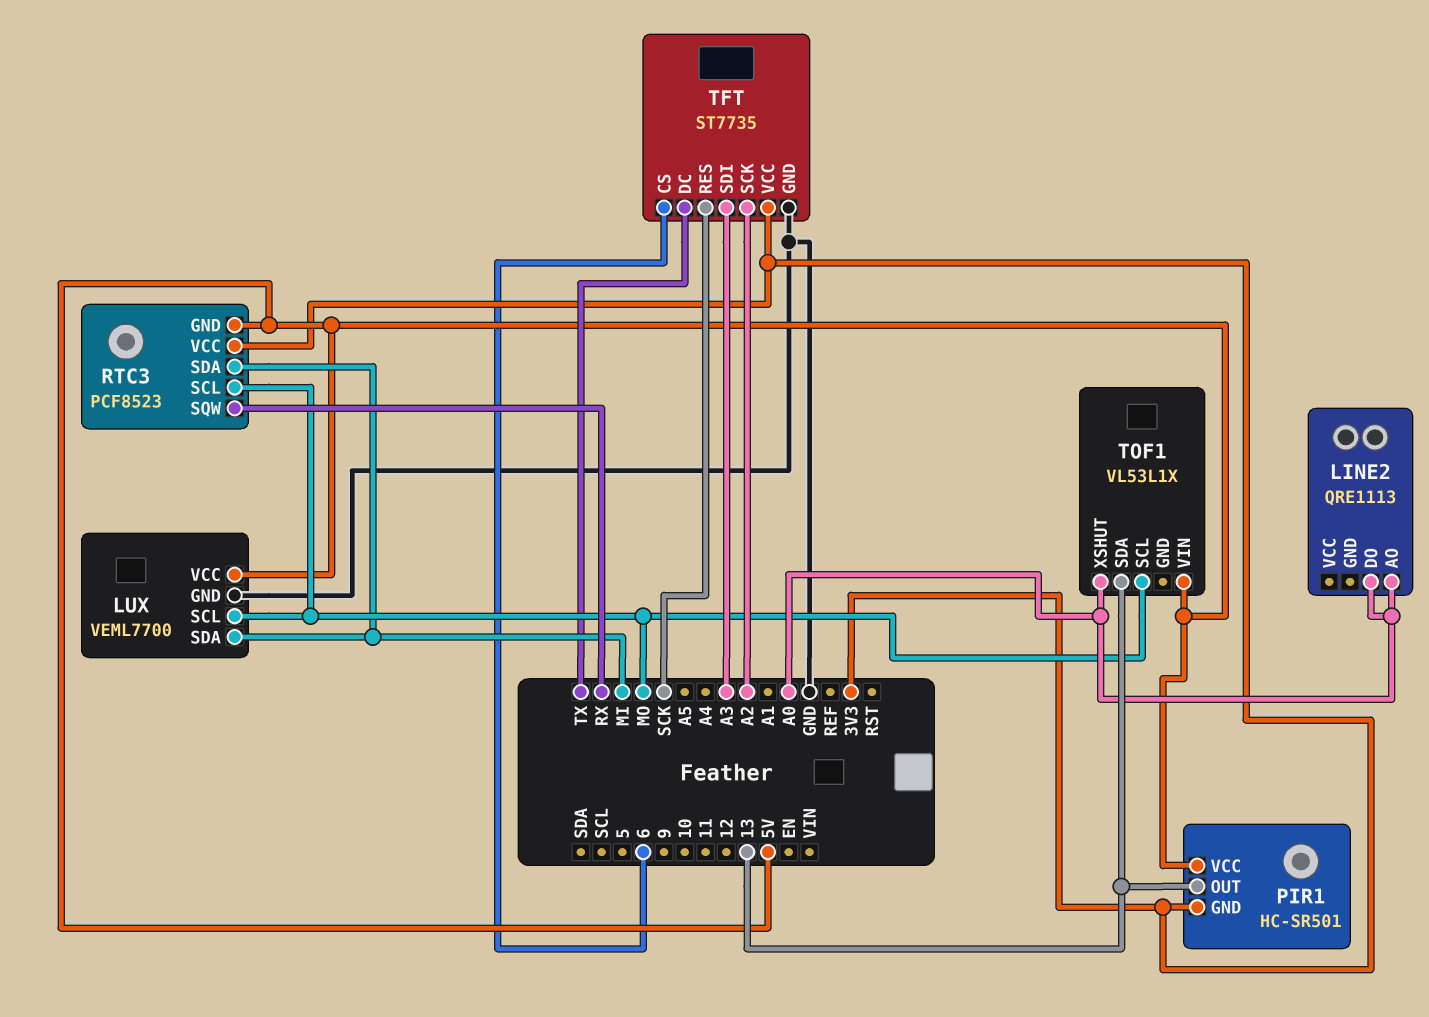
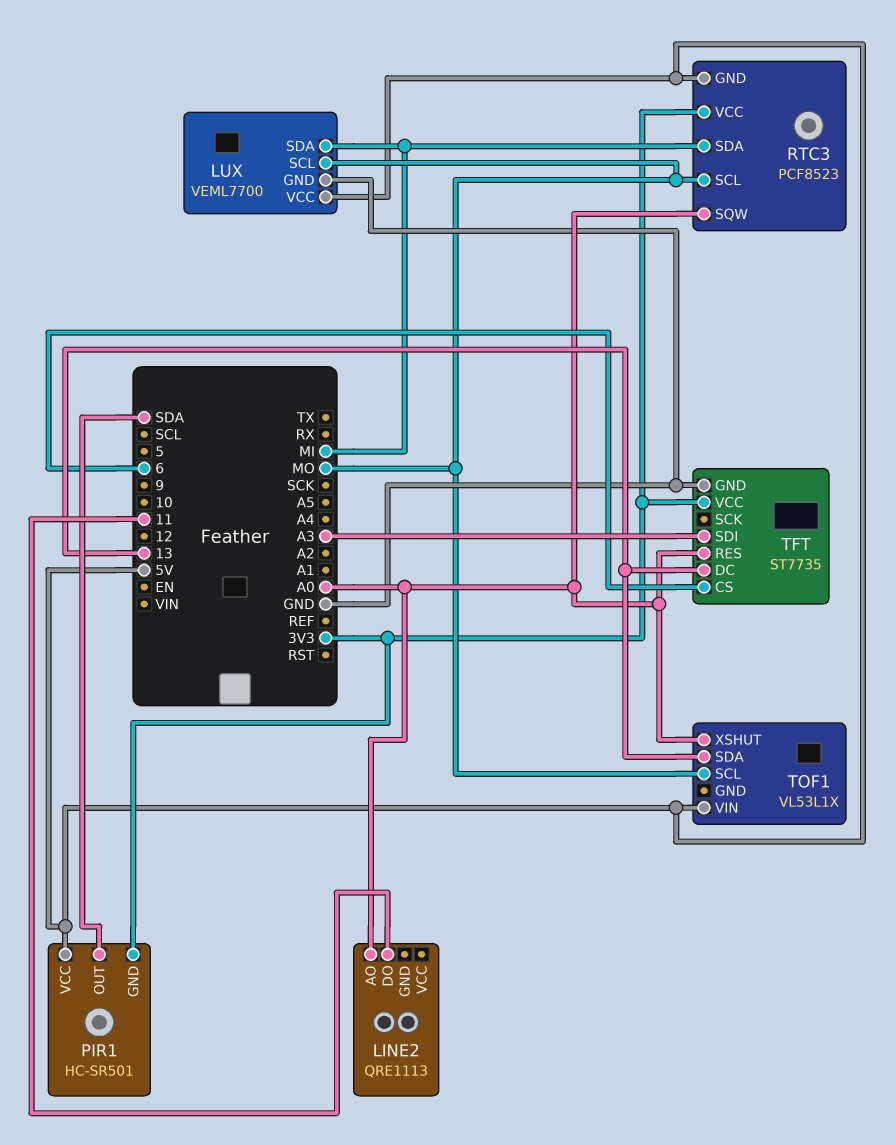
LINE2 pin DO: A0 -> 11
PIR1 pin OUT: 13 -> SDA
RTC3 pin SQW: RX -> A0
TFT pin DC: TX -> 13
TFT pin RES: SCK -> A0
TFT pin SCK: A2 -> none

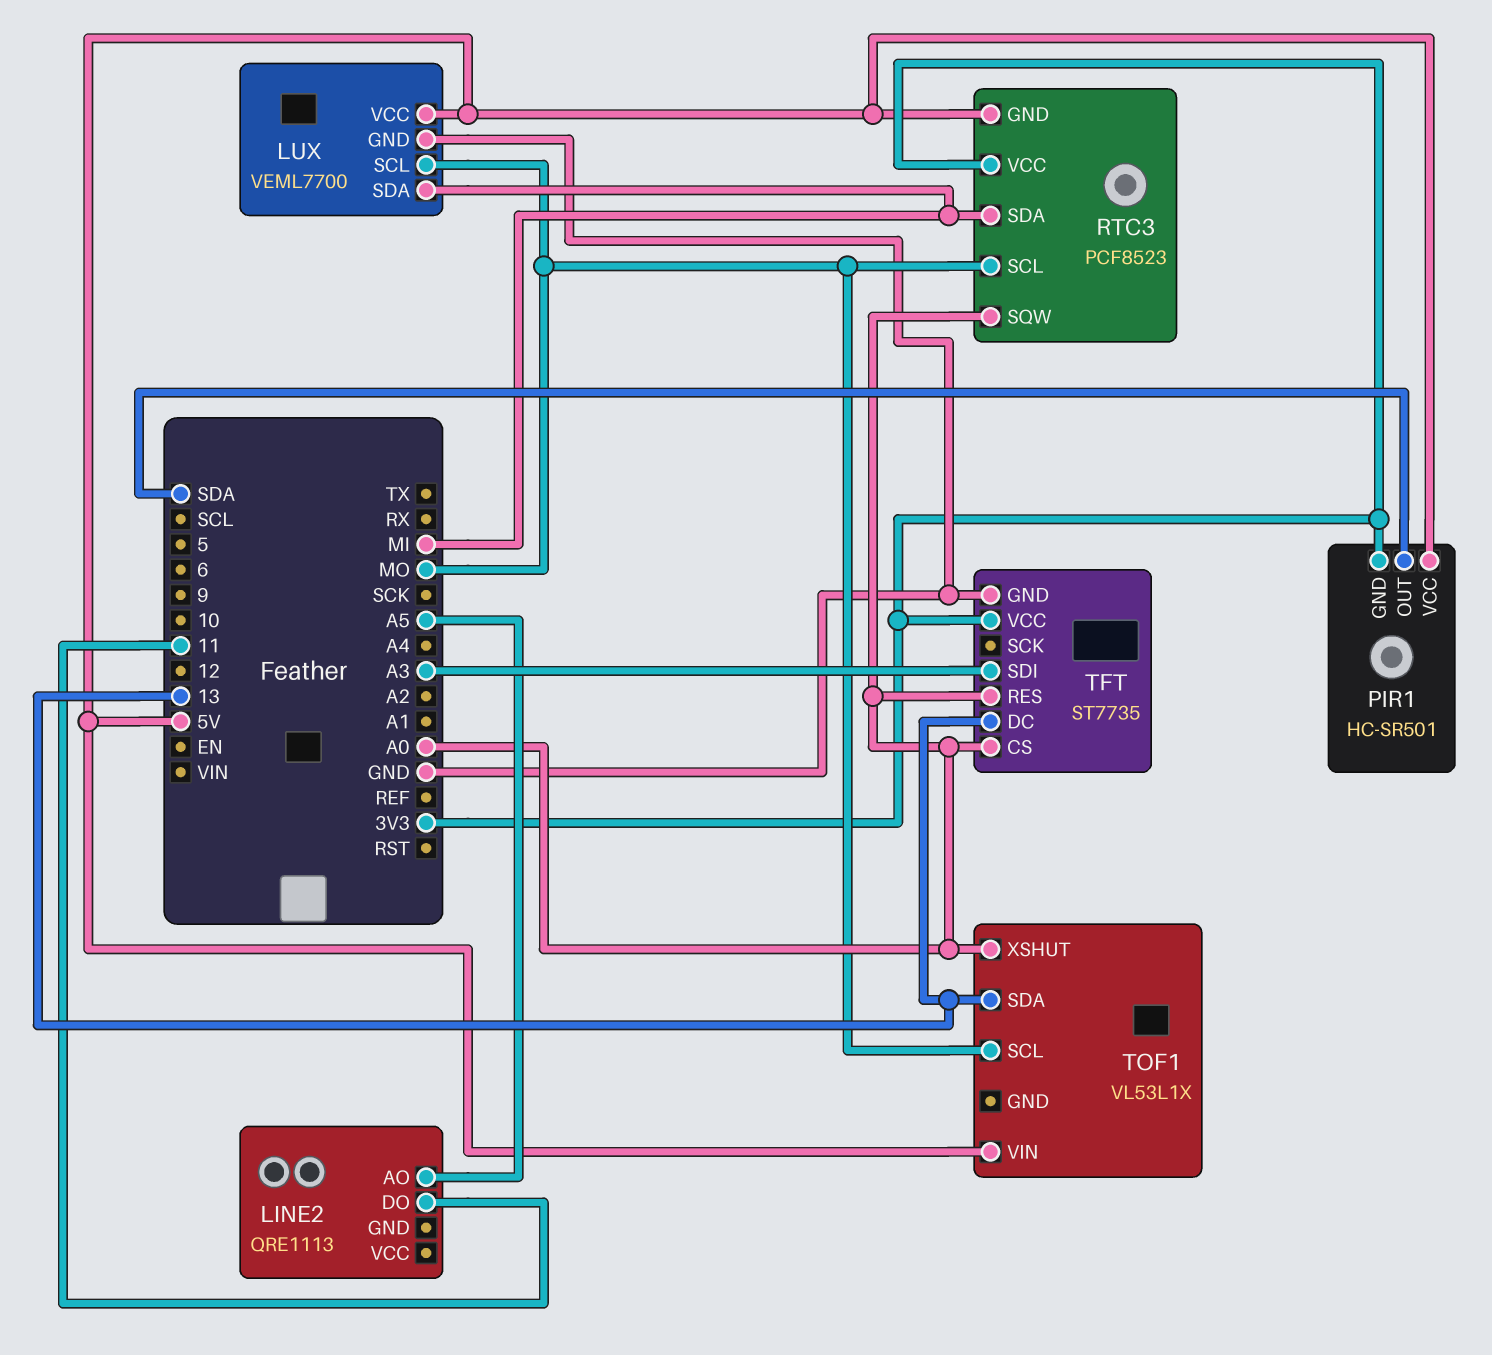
LINE2 pin AO: A0 -> A5
TFT pin CS: 6 -> A0

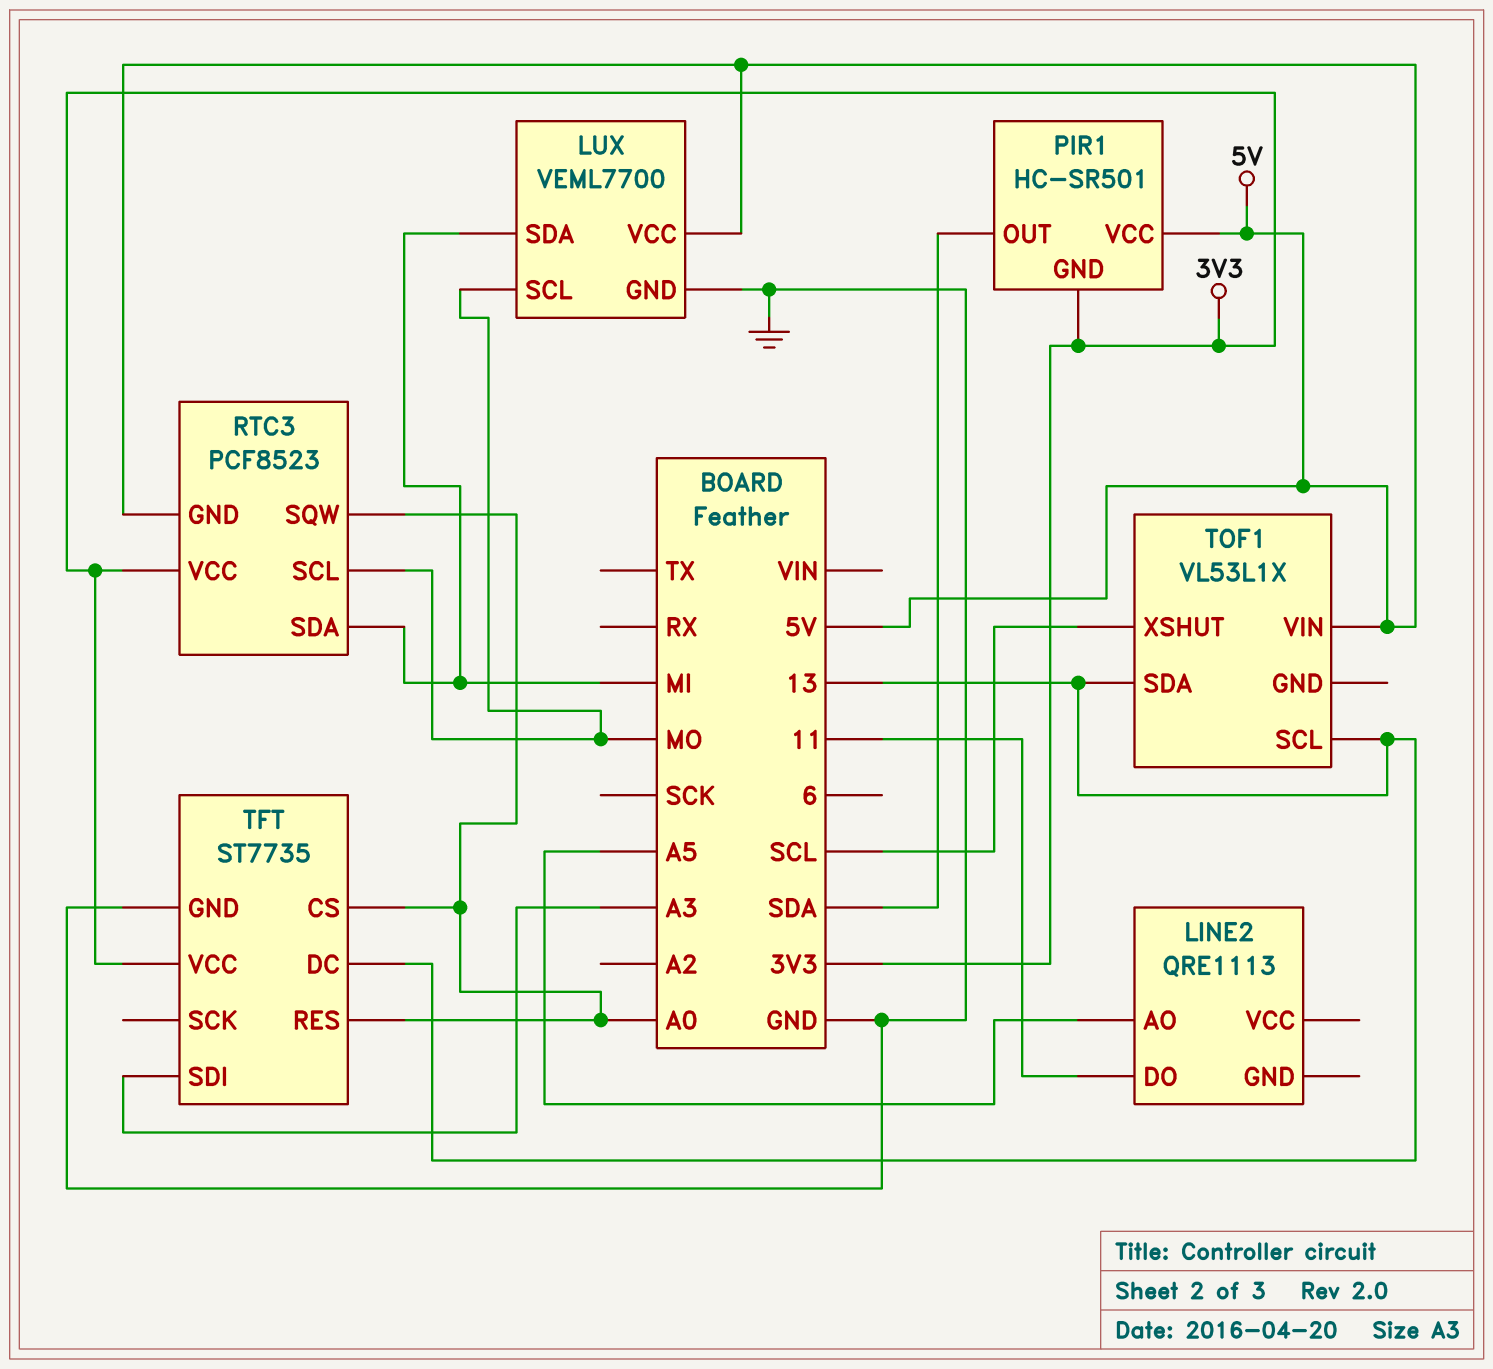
TOF1 pin SCL: MO -> 13
TOF1 pin XSHUT: A0 -> SCL

